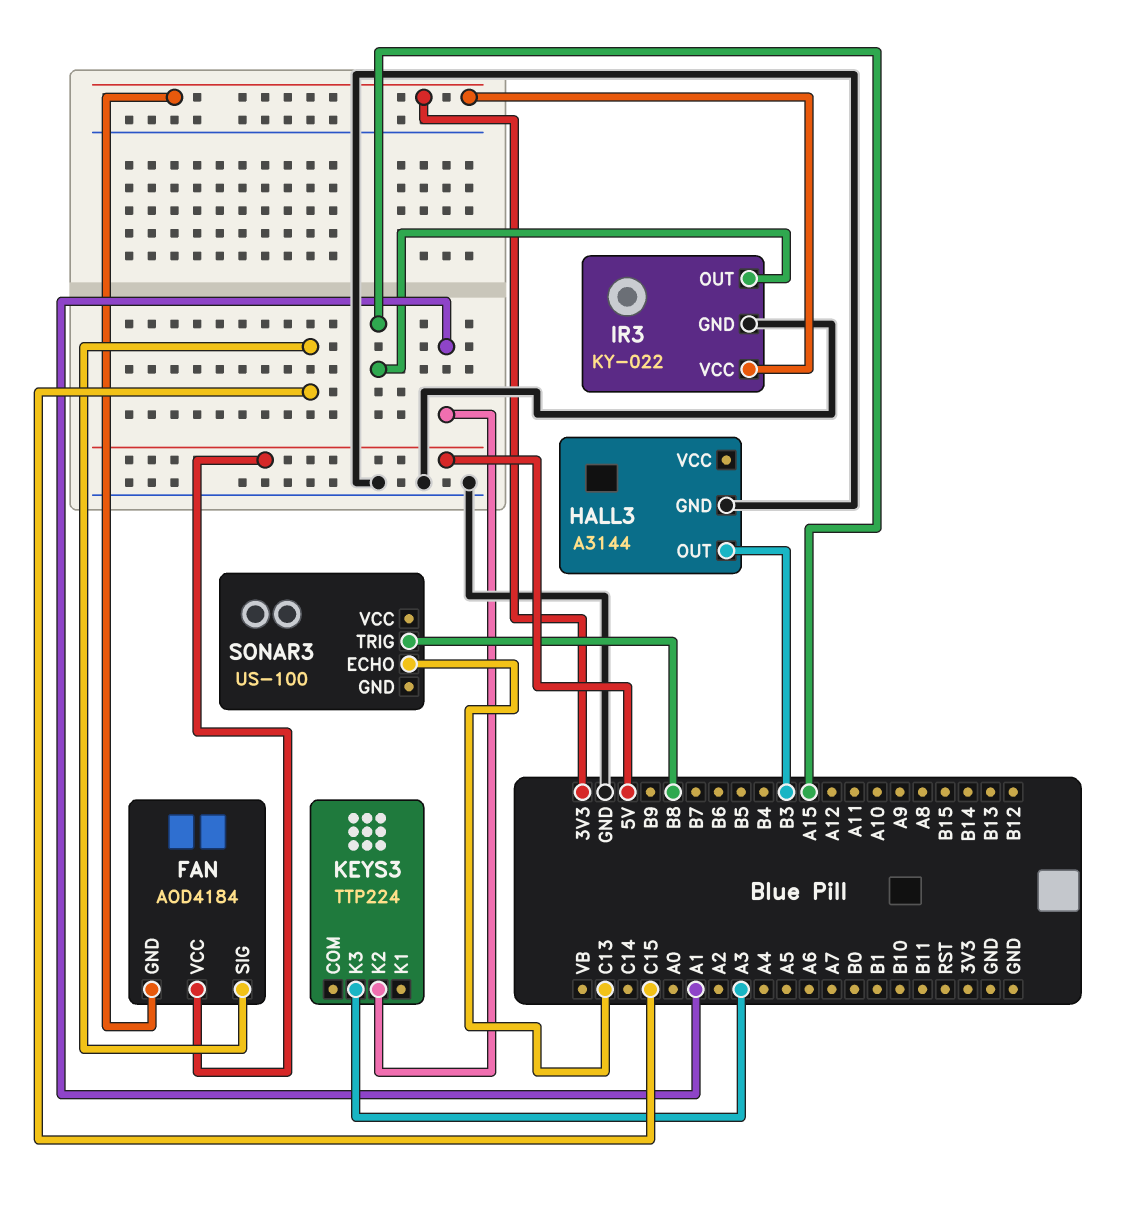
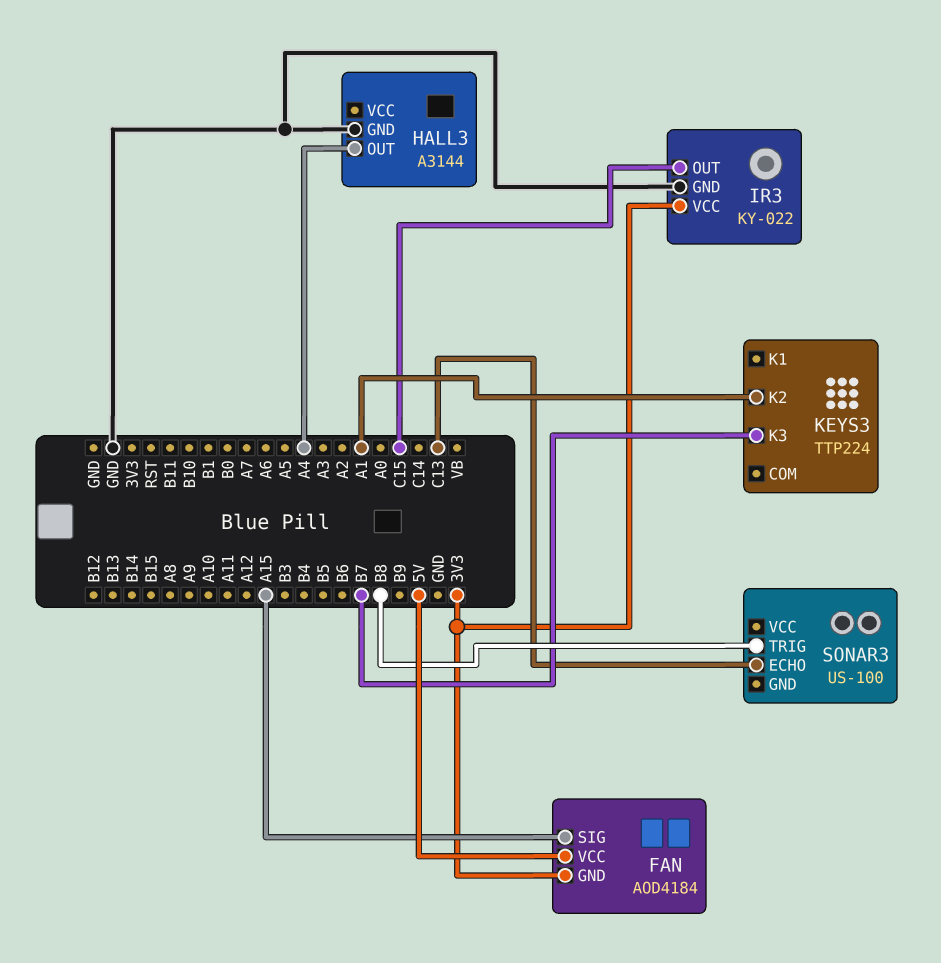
FAN pin SIG: C15 -> A15
HALL3 pin OUT: B3 -> A4
IR3 pin OUT: A15 -> C15
KEYS3 pin K3: A3 -> B7

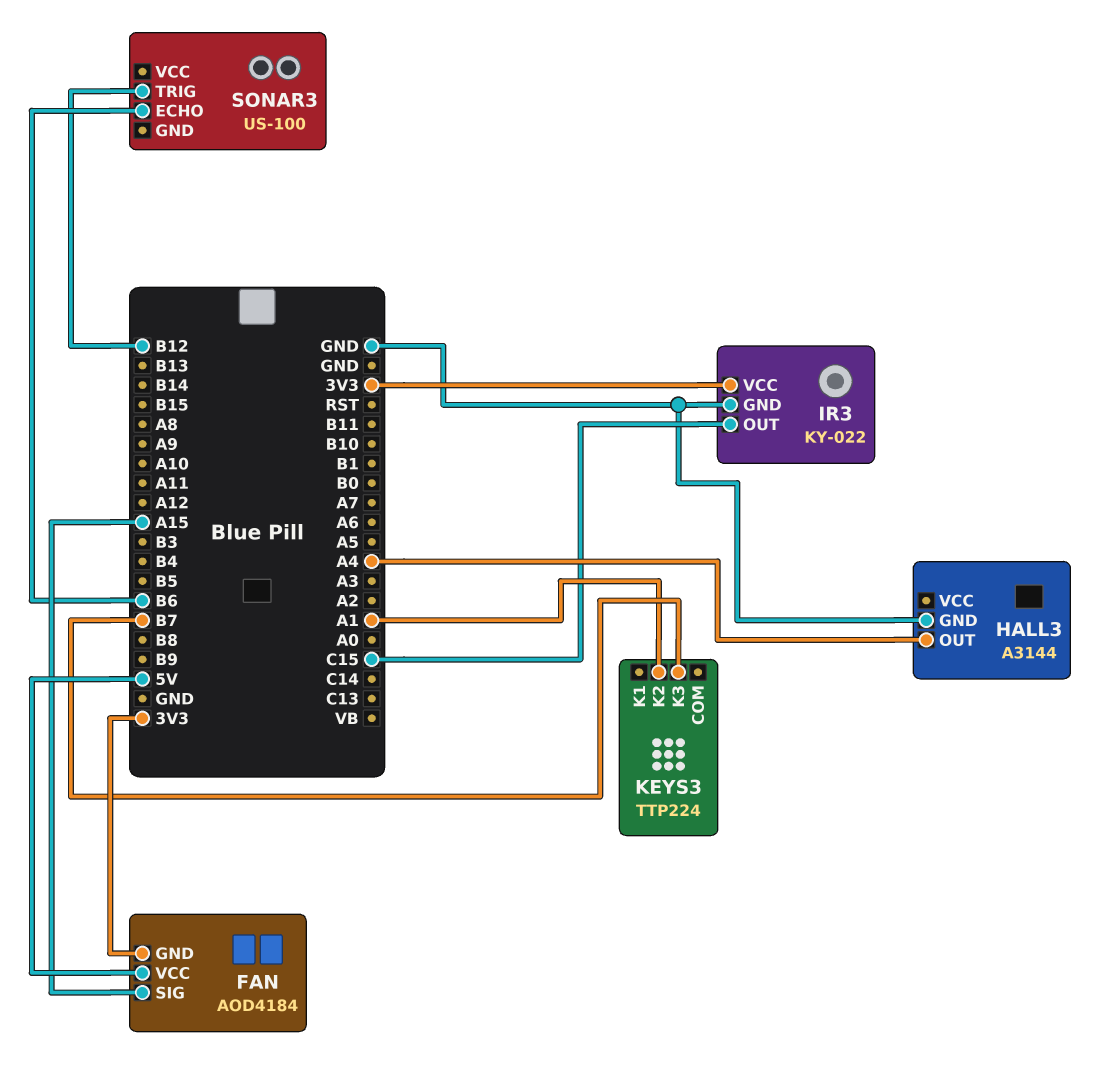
SONAR3 pin ECHO: C13 -> B6
SONAR3 pin TRIG: B8 -> B12

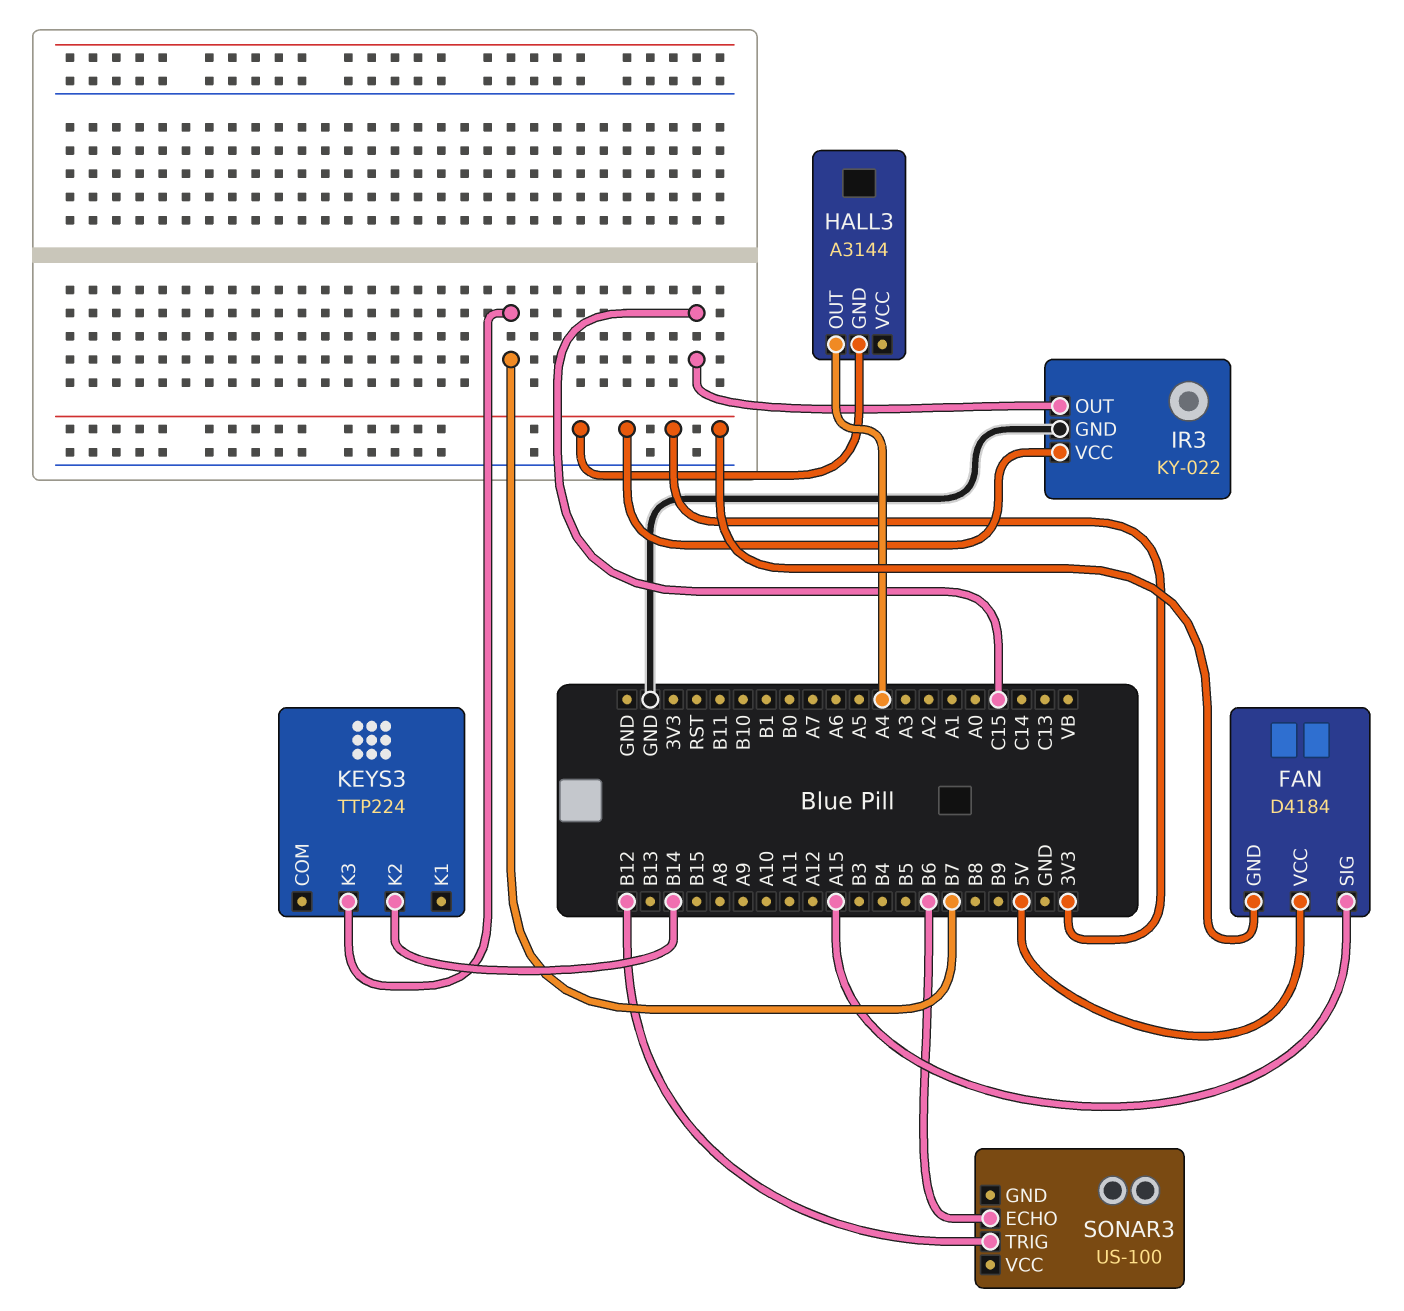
FAN: AOD4184 -> D4184
HALL3 pin GND: GND -> 3V3
KEYS3 pin K2: A1 -> B14

